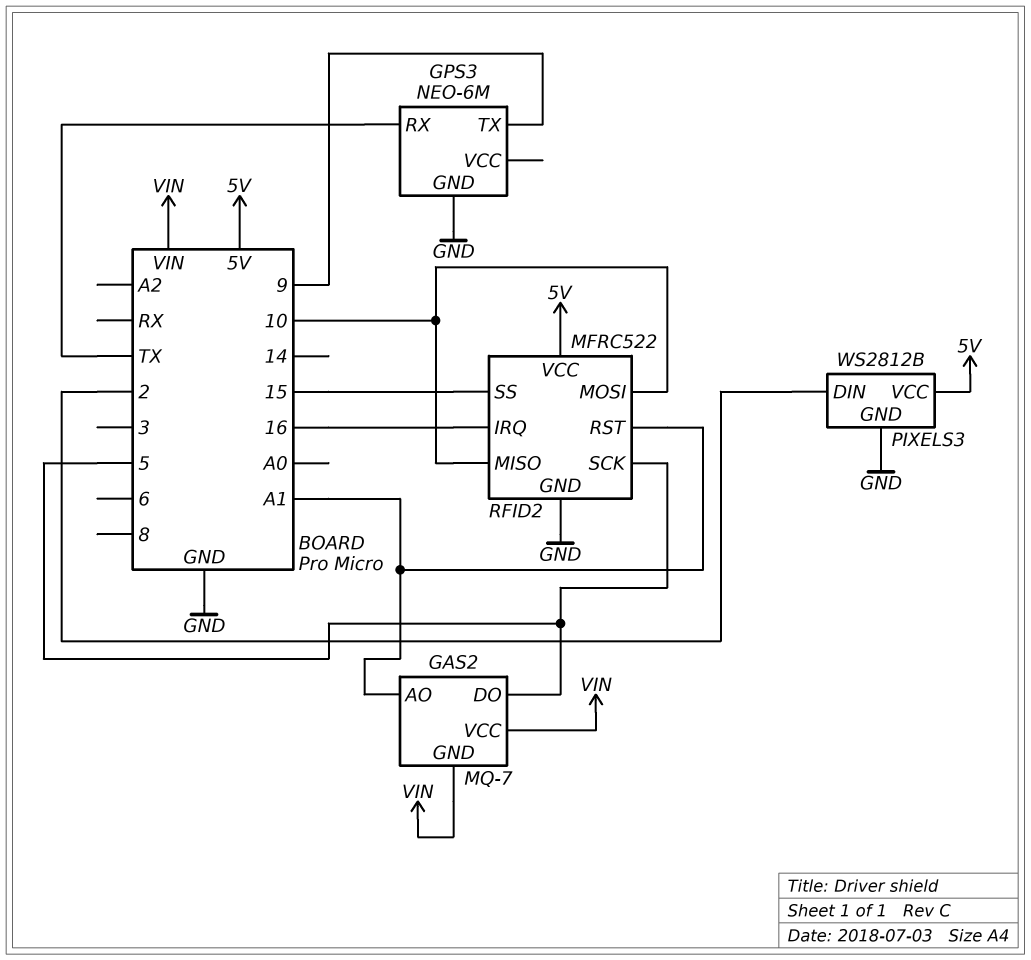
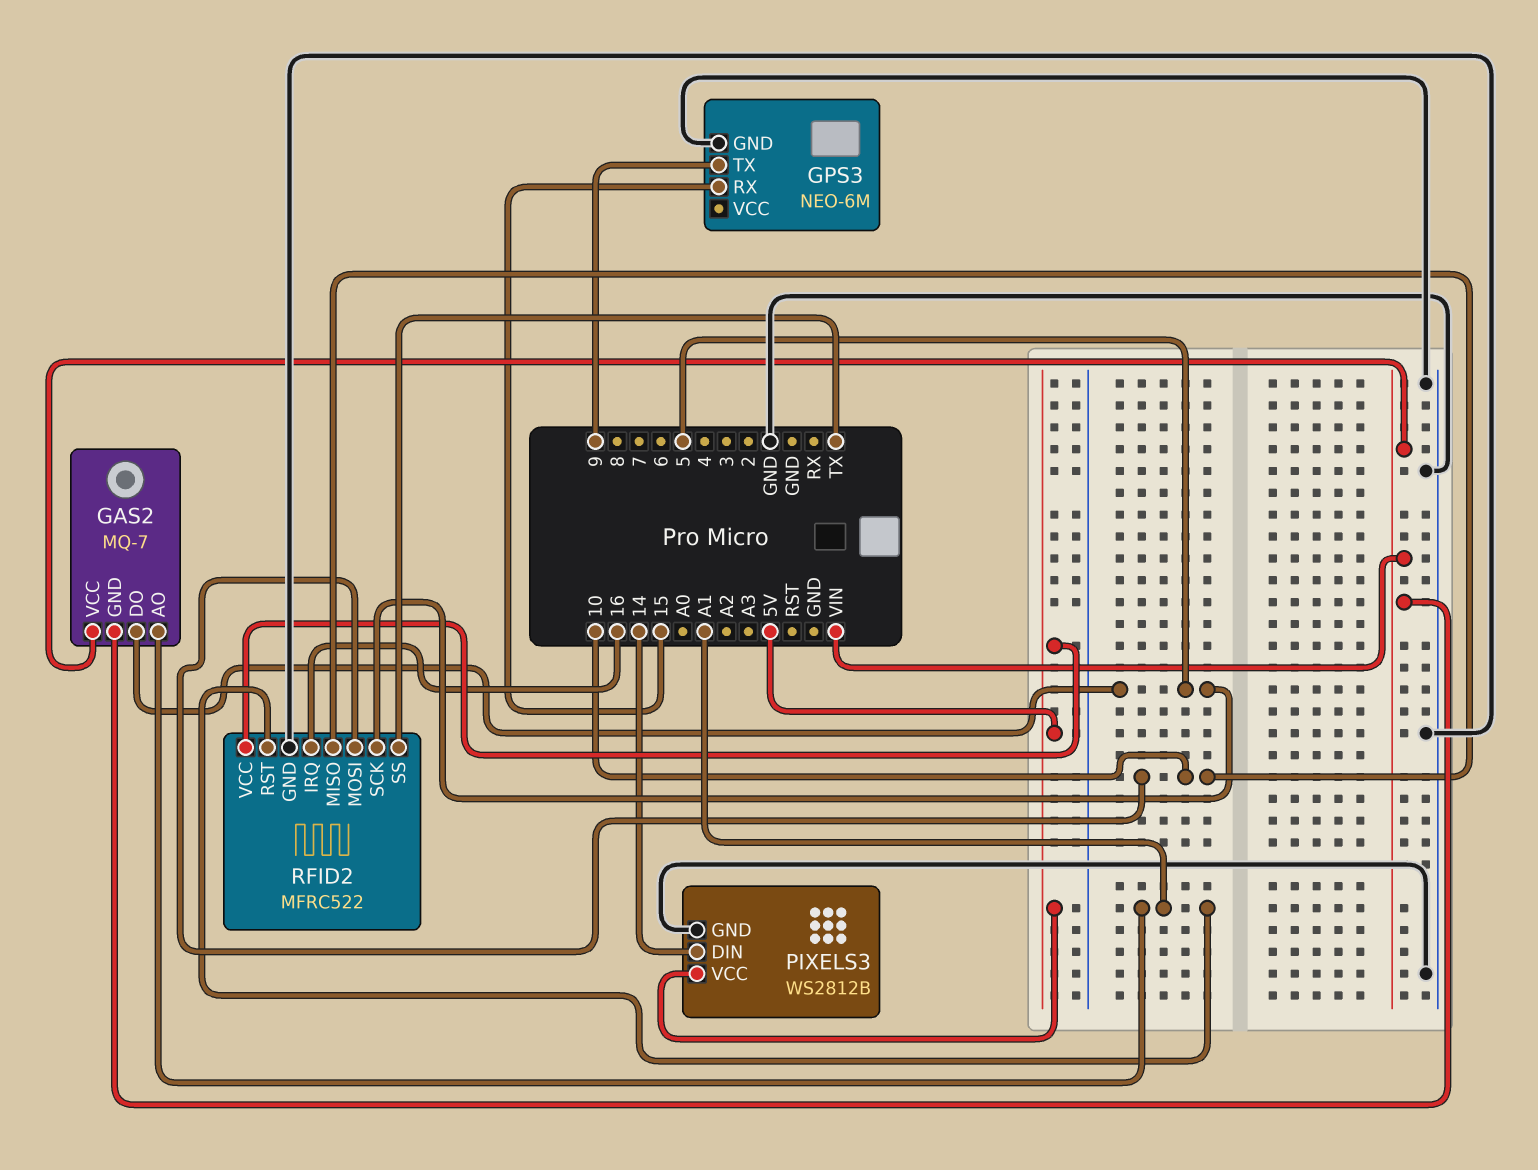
GPS3 pin RX: TX -> 15
PIXELS3 pin DIN: 2 -> 14
RFID2 pin SS: 15 -> TX

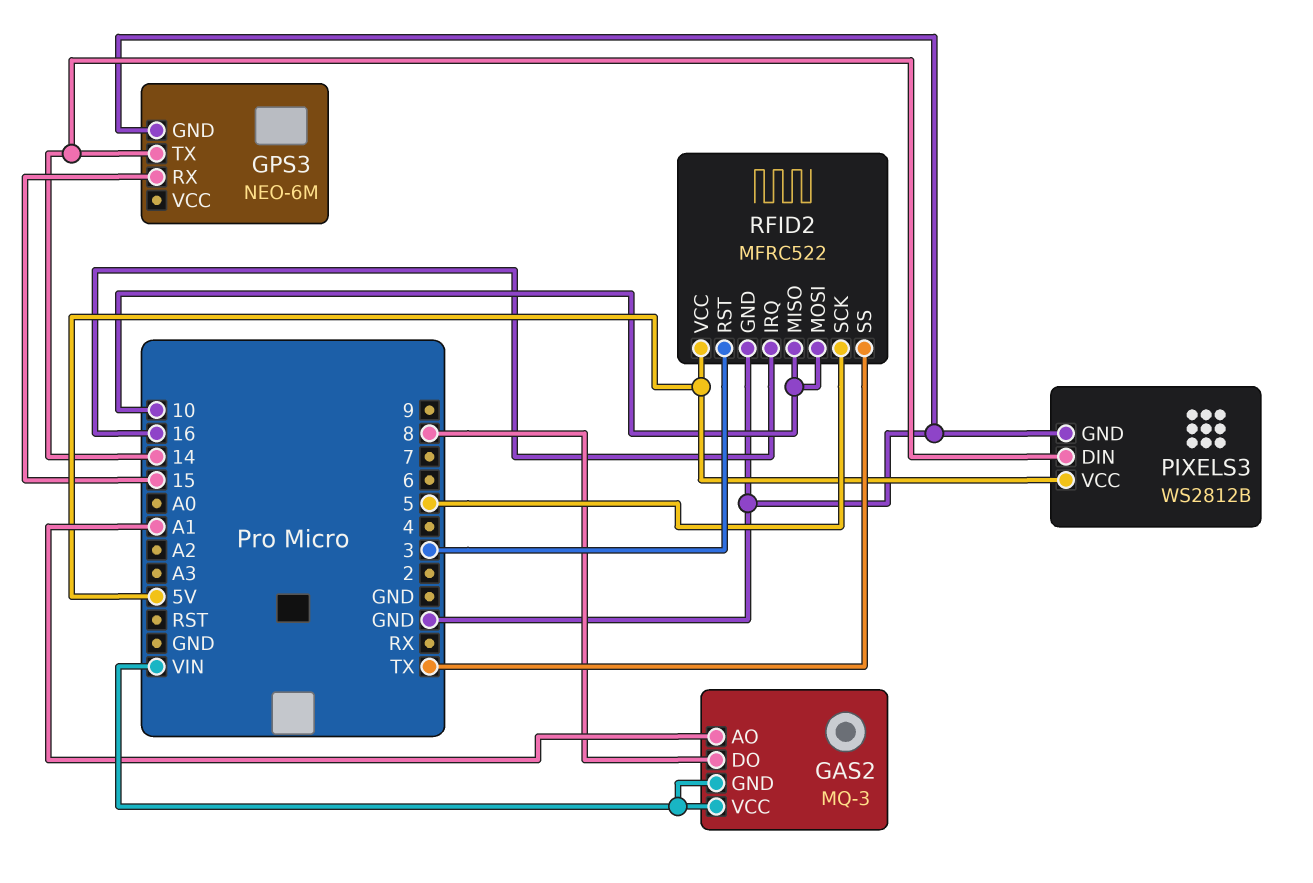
GAS2: MQ-7 -> MQ-3
GAS2 pin DO: 5 -> 8
GPS3 pin TX: 9 -> 14
RFID2 pin RST: A1 -> 3

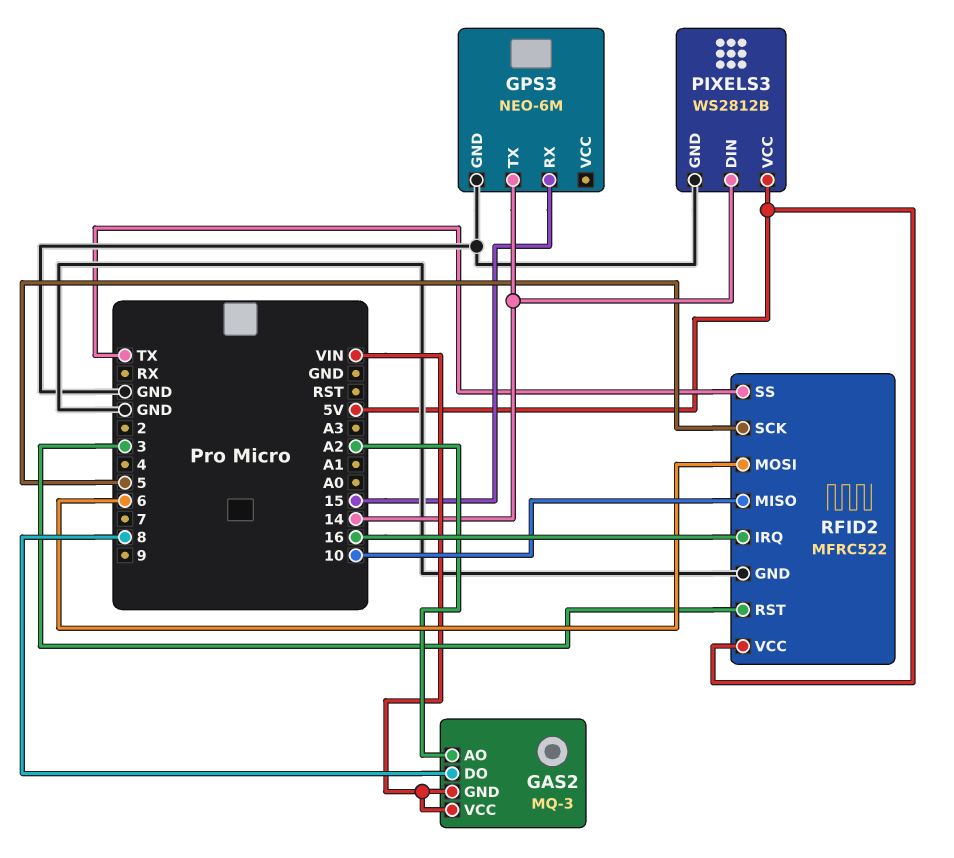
GAS2 pin AO: A1 -> A2
RFID2 pin MOSI: 10 -> 6

